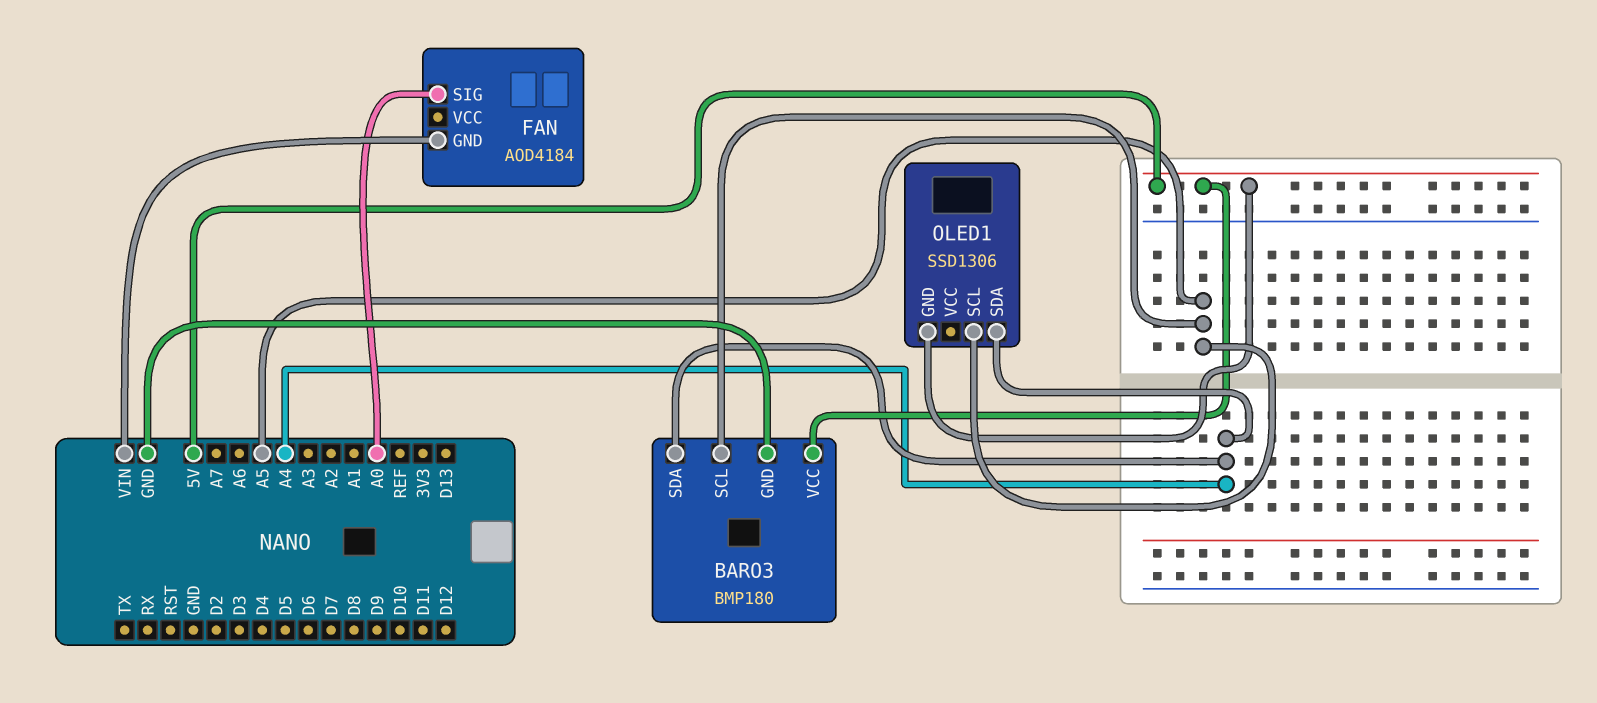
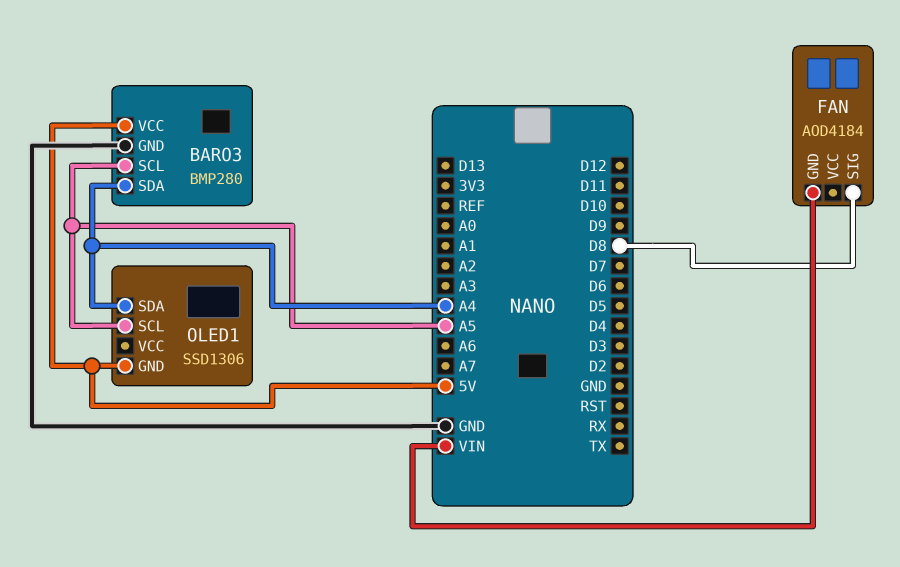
BARO3: BMP180 -> BMP280
FAN pin SIG: A0 -> D8

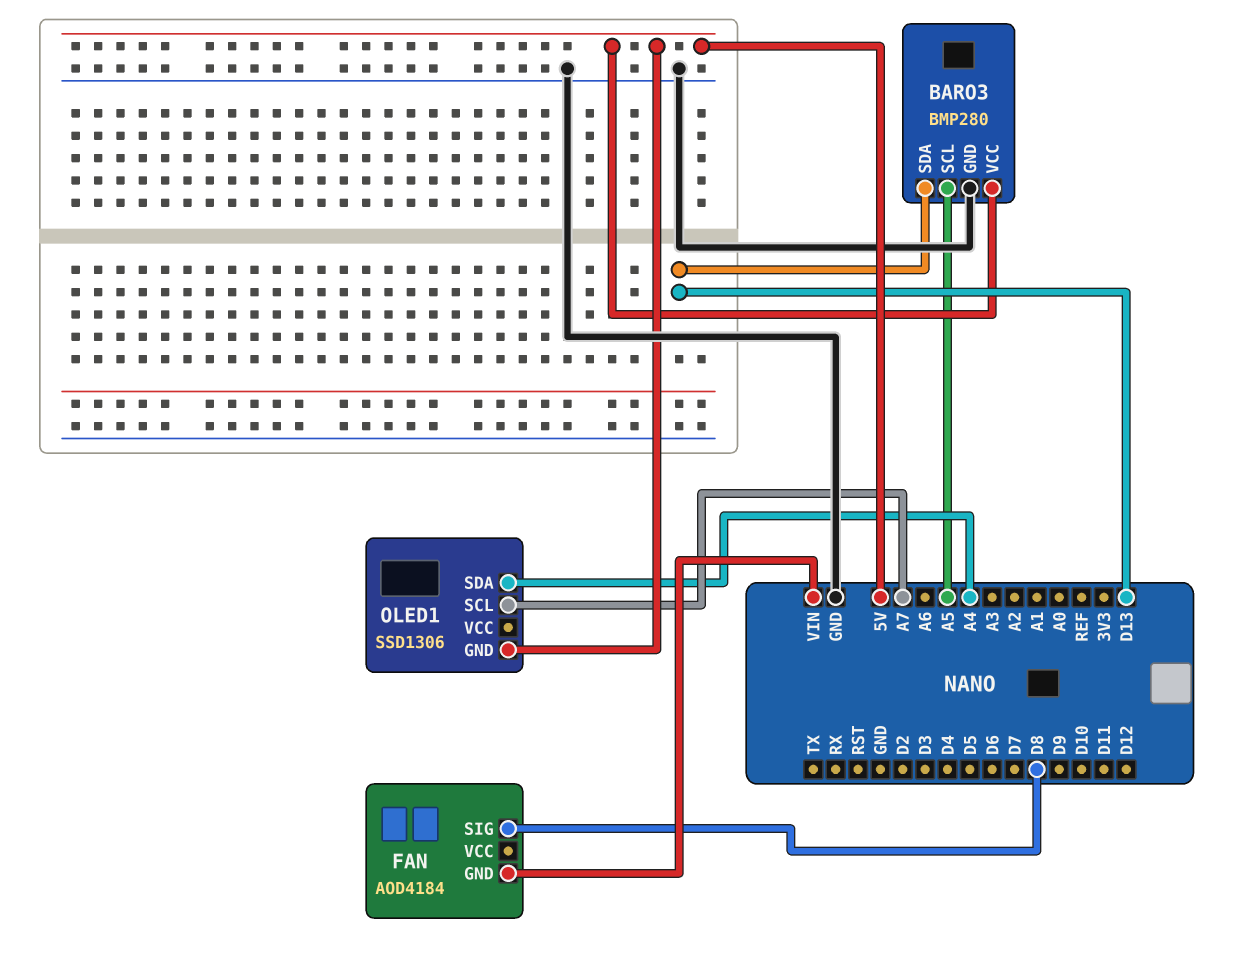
BARO3 pin SDA: A4 -> D13
OLED1 pin SCL: A5 -> A7

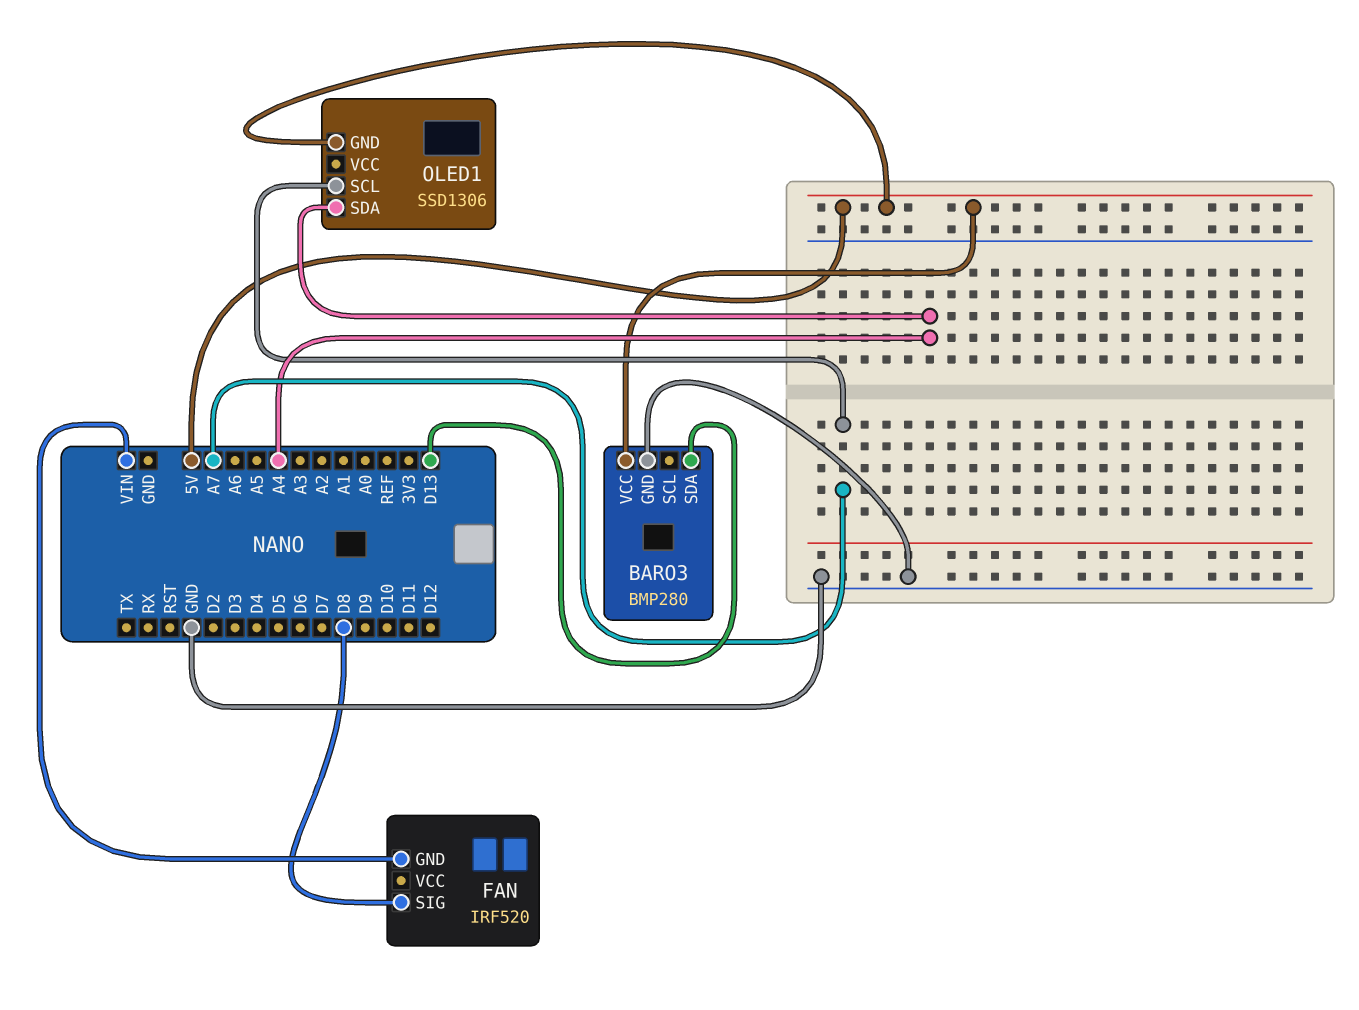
BARO3 pin SCL: A5 -> none
FAN: AOD4184 -> IRF520

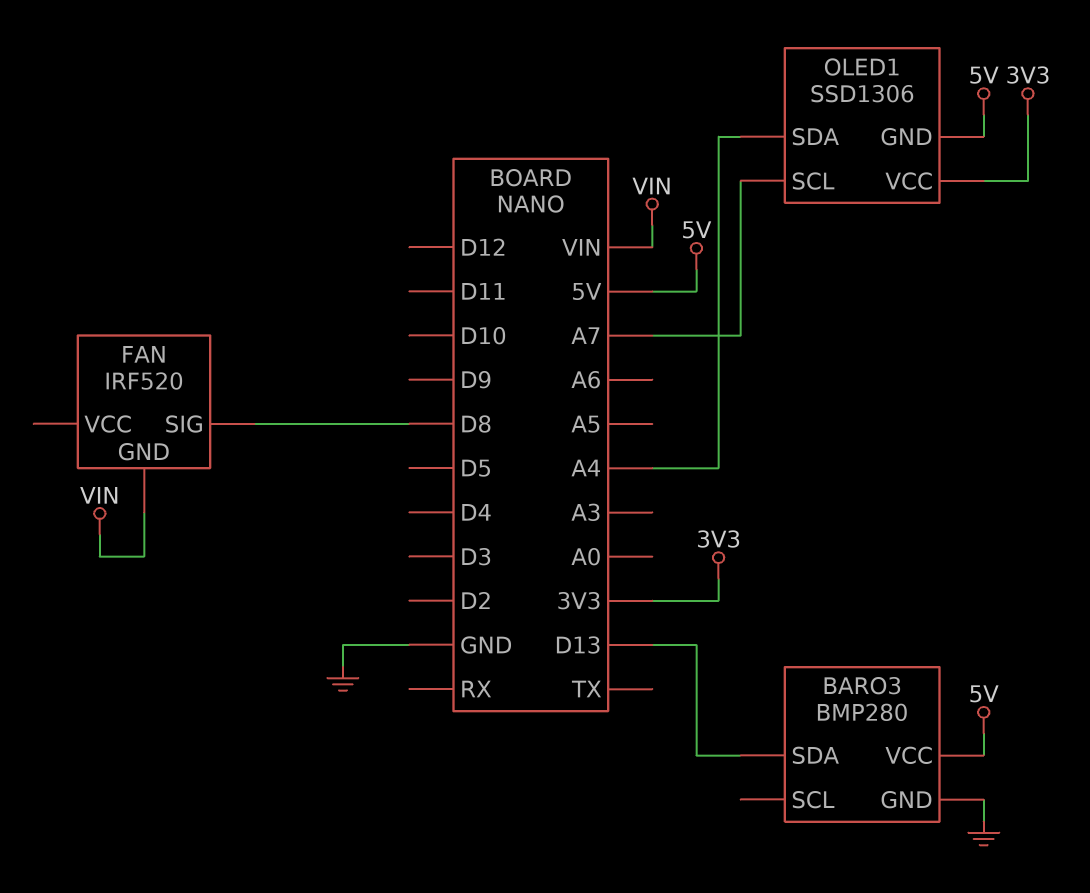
OLED1 pin VCC: none -> 3V3

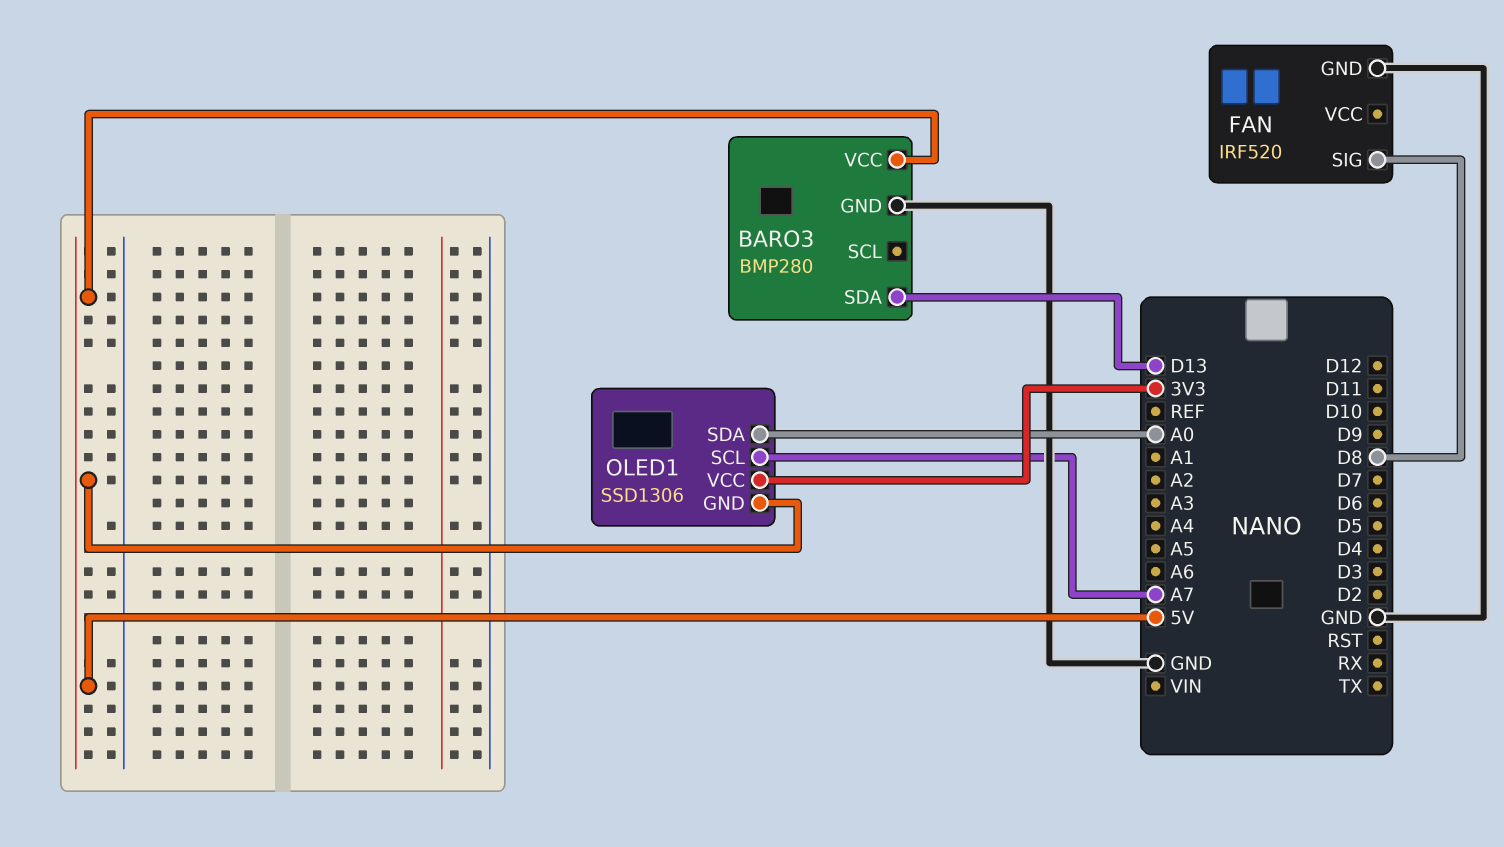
FAN pin GND: VIN -> GND
OLED1 pin SDA: A4 -> A0

